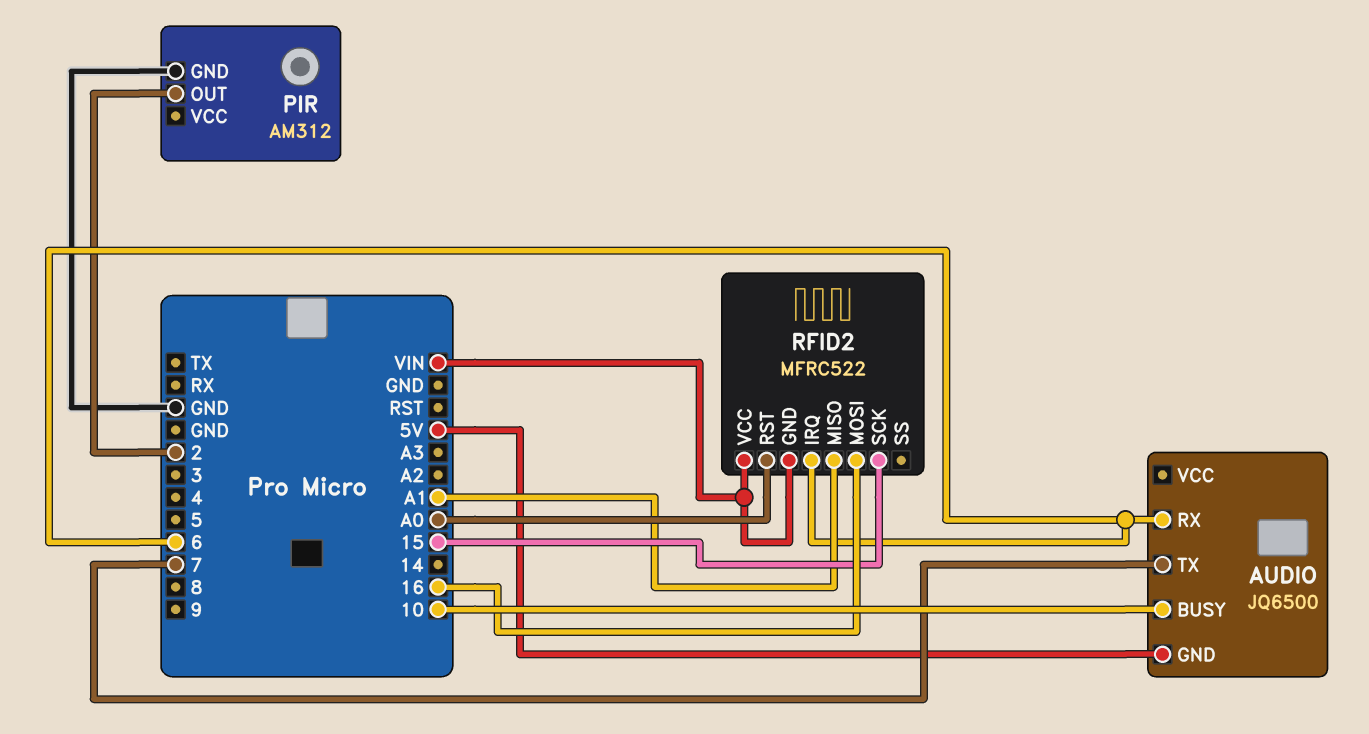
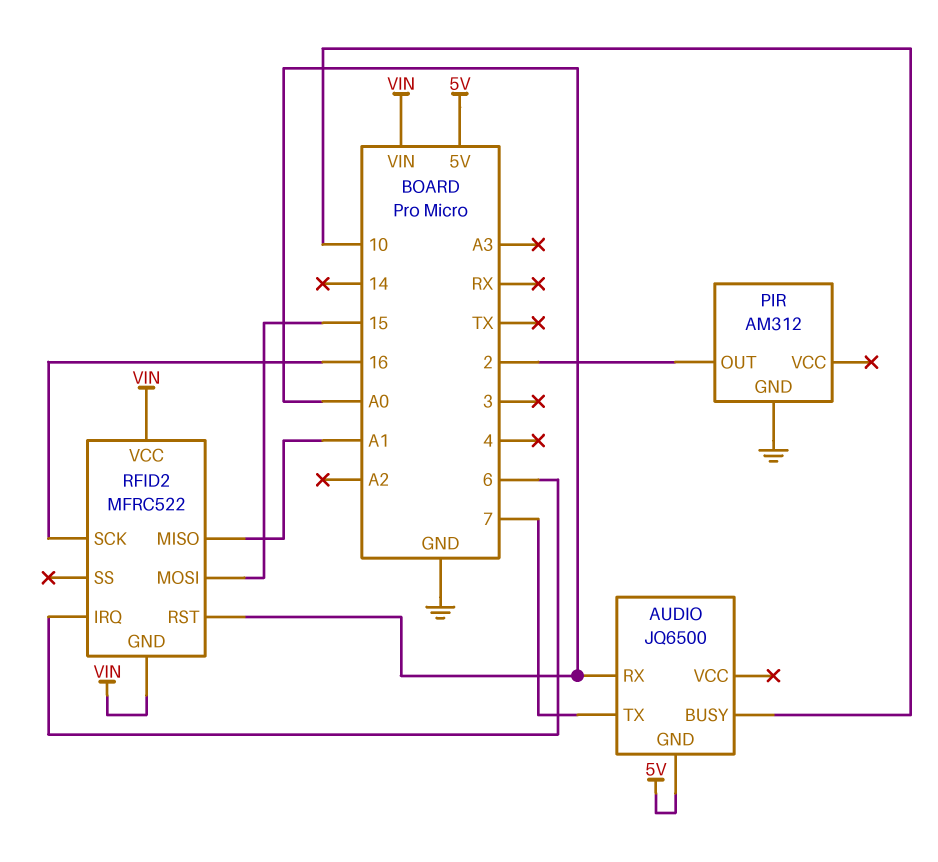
AUDIO pin RX: 6 -> A0
RFID2 pin MOSI: 16 -> 15
RFID2 pin SCK: 15 -> 16

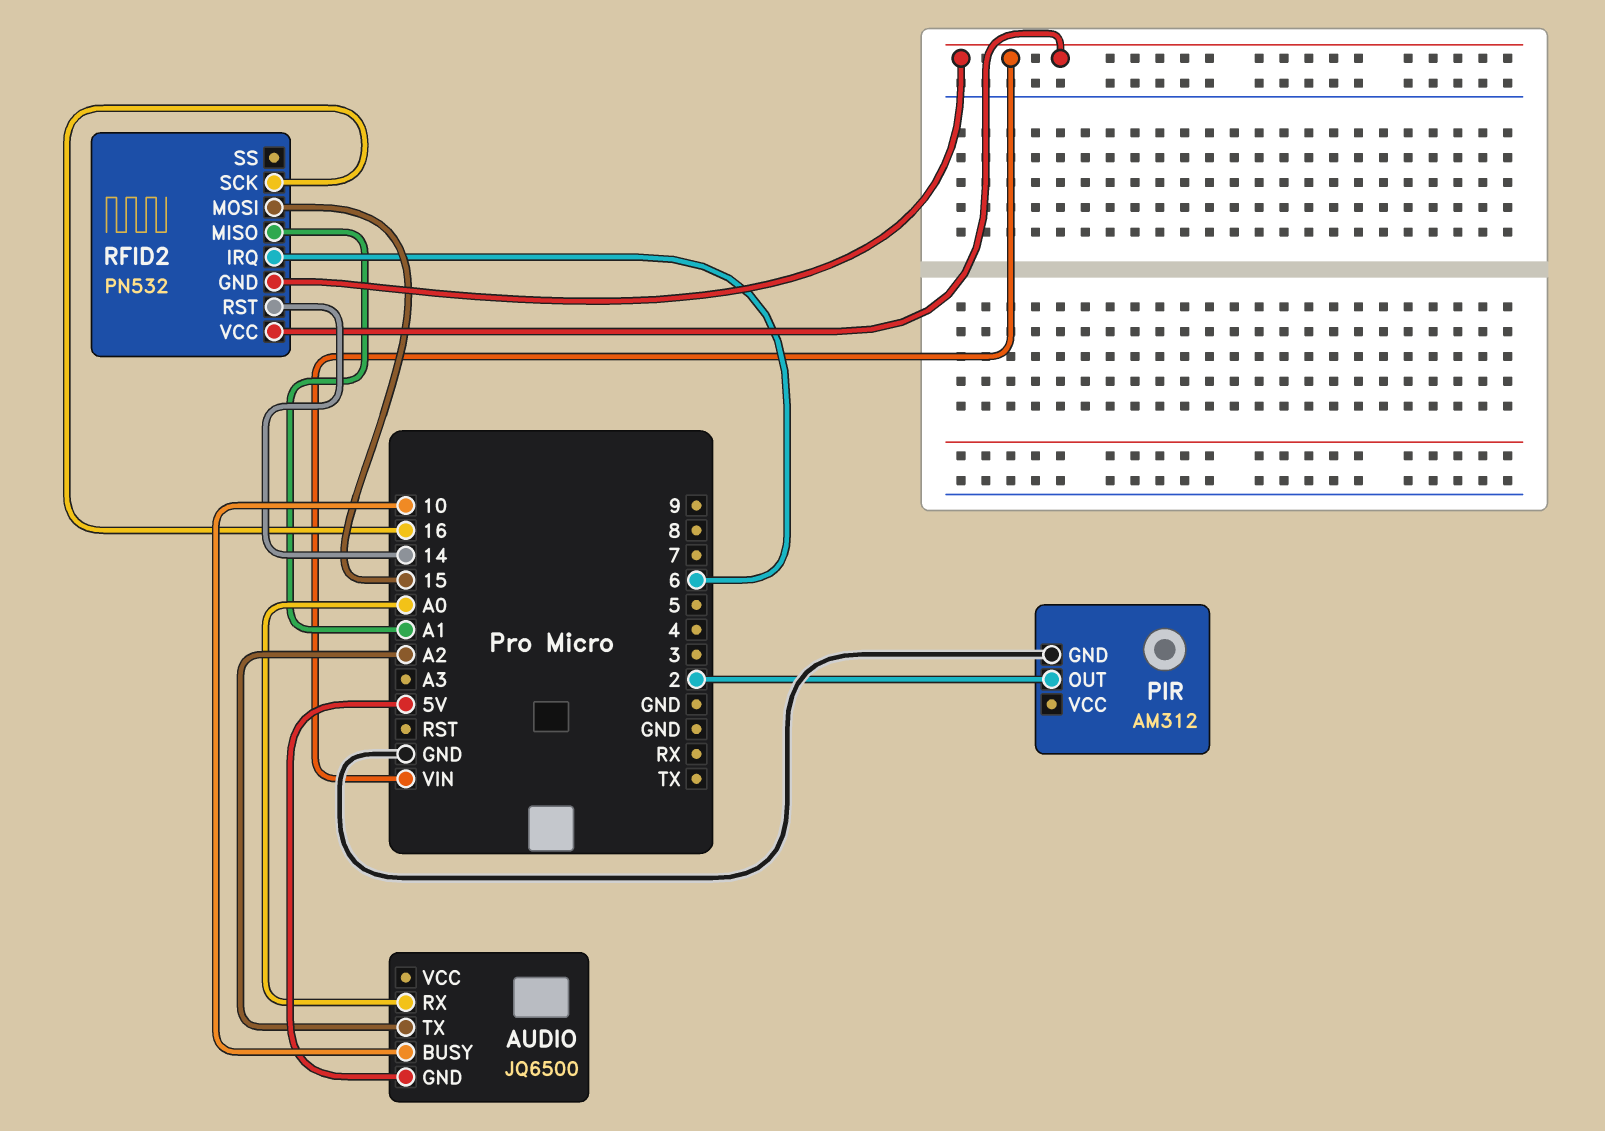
AUDIO pin TX: 7 -> A2
RFID2: MFRC522 -> PN532
RFID2 pin RST: A0 -> 14

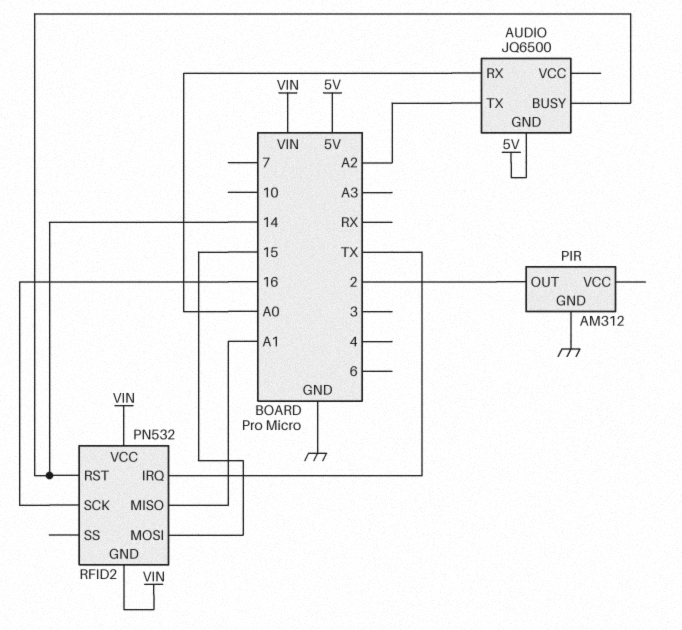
AUDIO pin BUSY: 10 -> 14
RFID2 pin IRQ: 6 -> TX

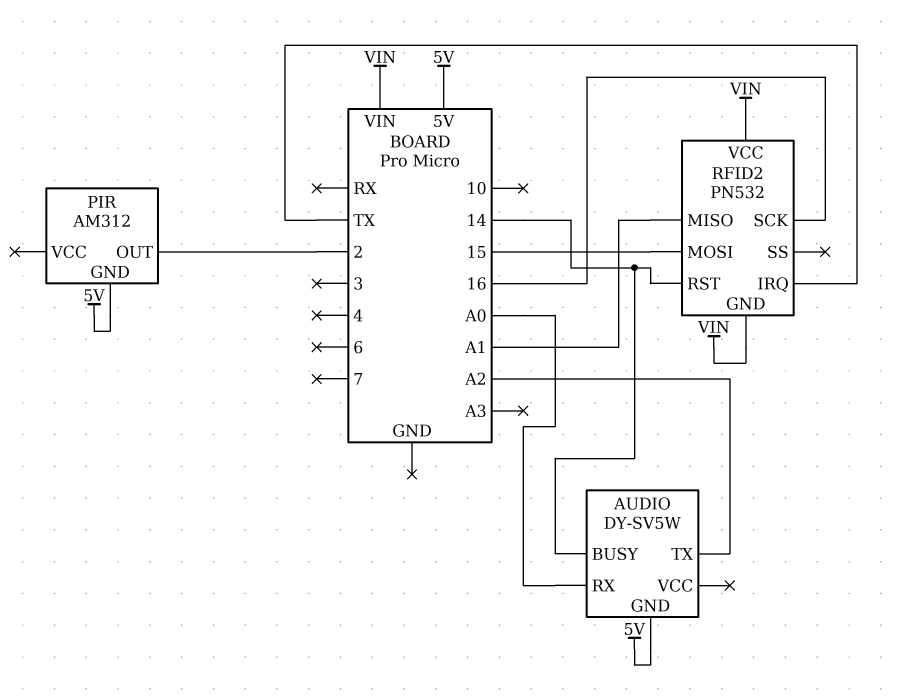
AUDIO: JQ6500 -> DY-SV5W
PIR pin GND: GND -> 5V

